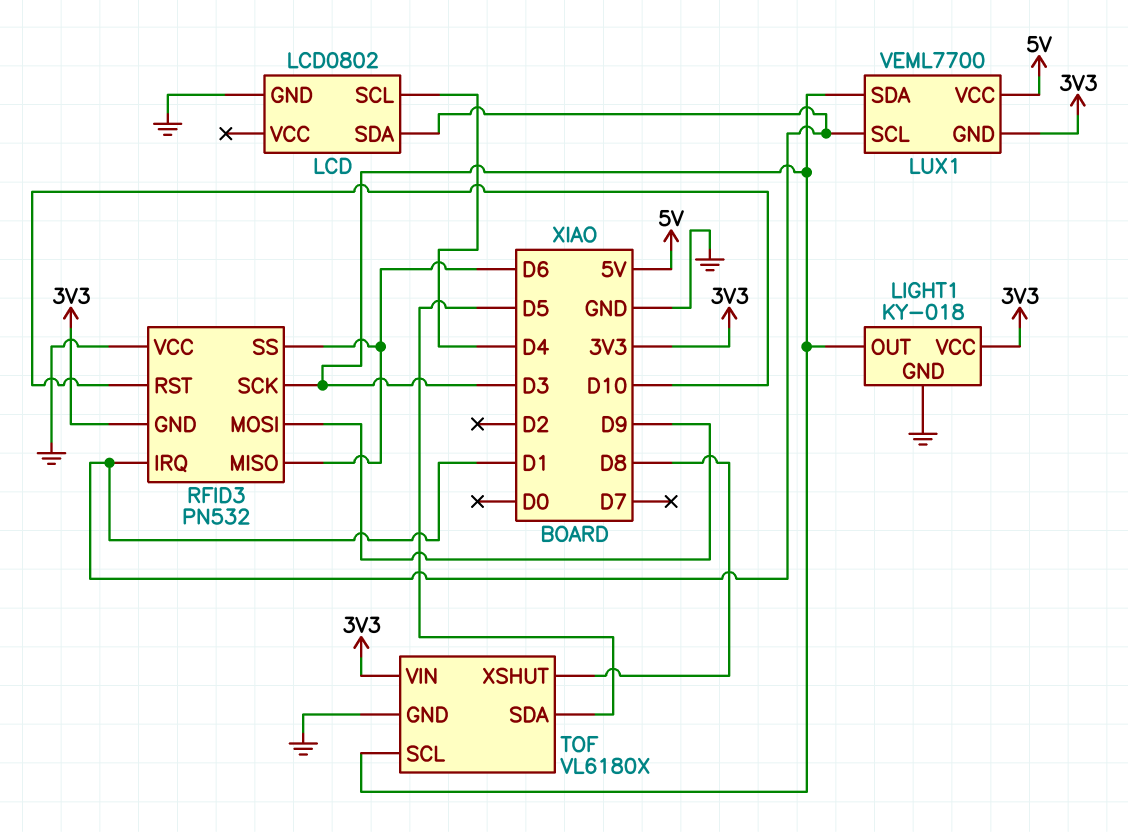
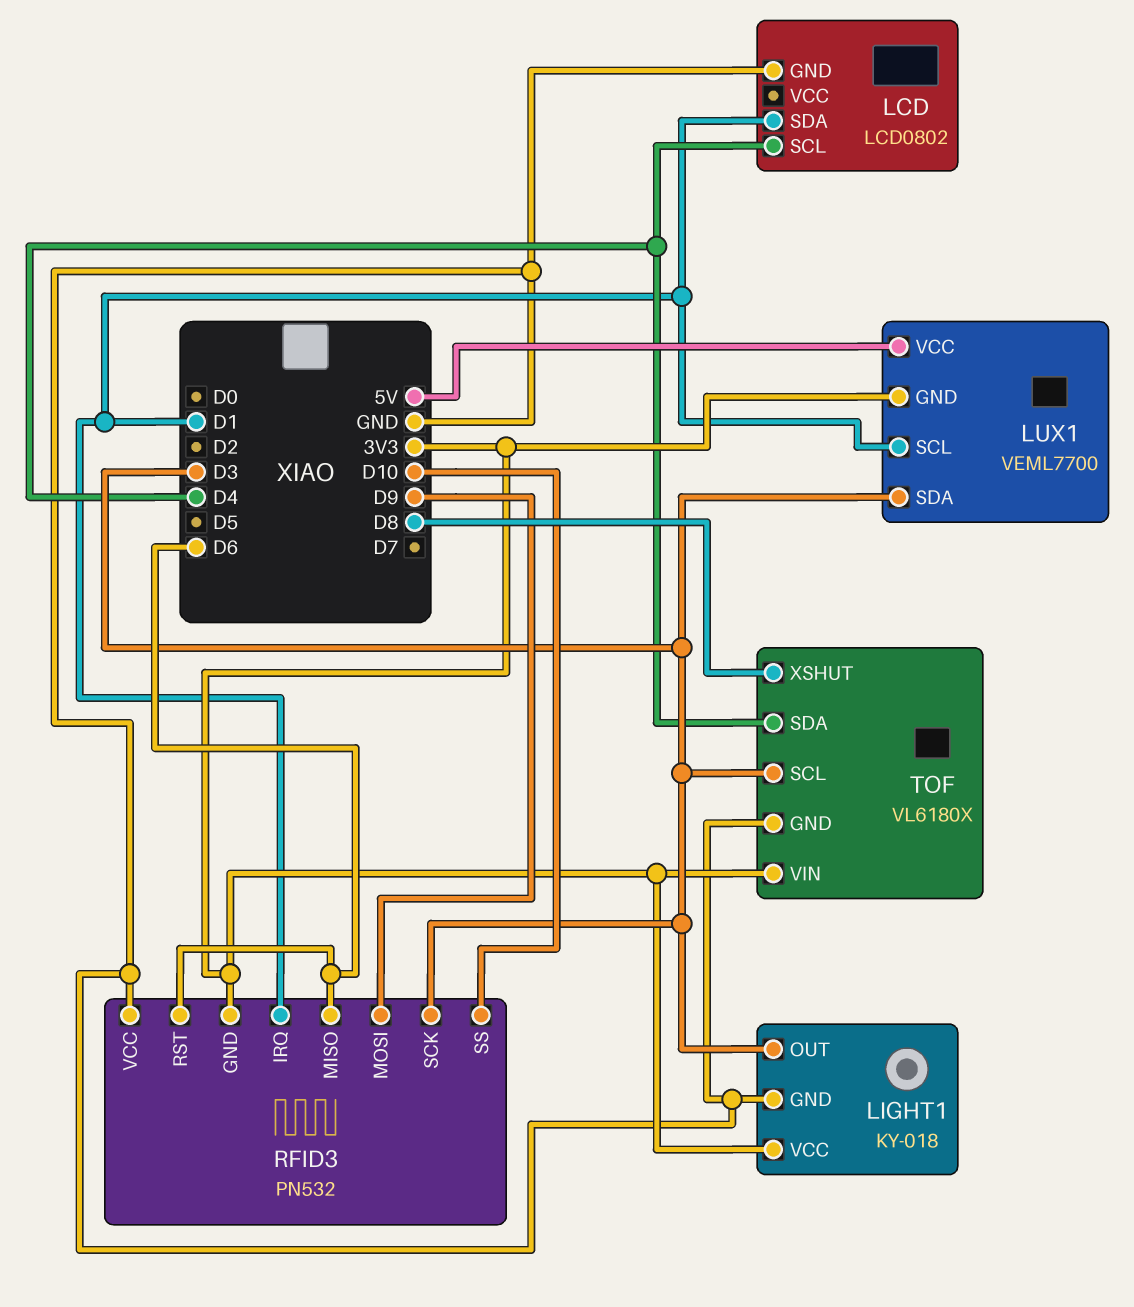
RFID3 pin RST: D10 -> D6
RFID3 pin SS: D6 -> D10
TOF pin SDA: D5 -> D4

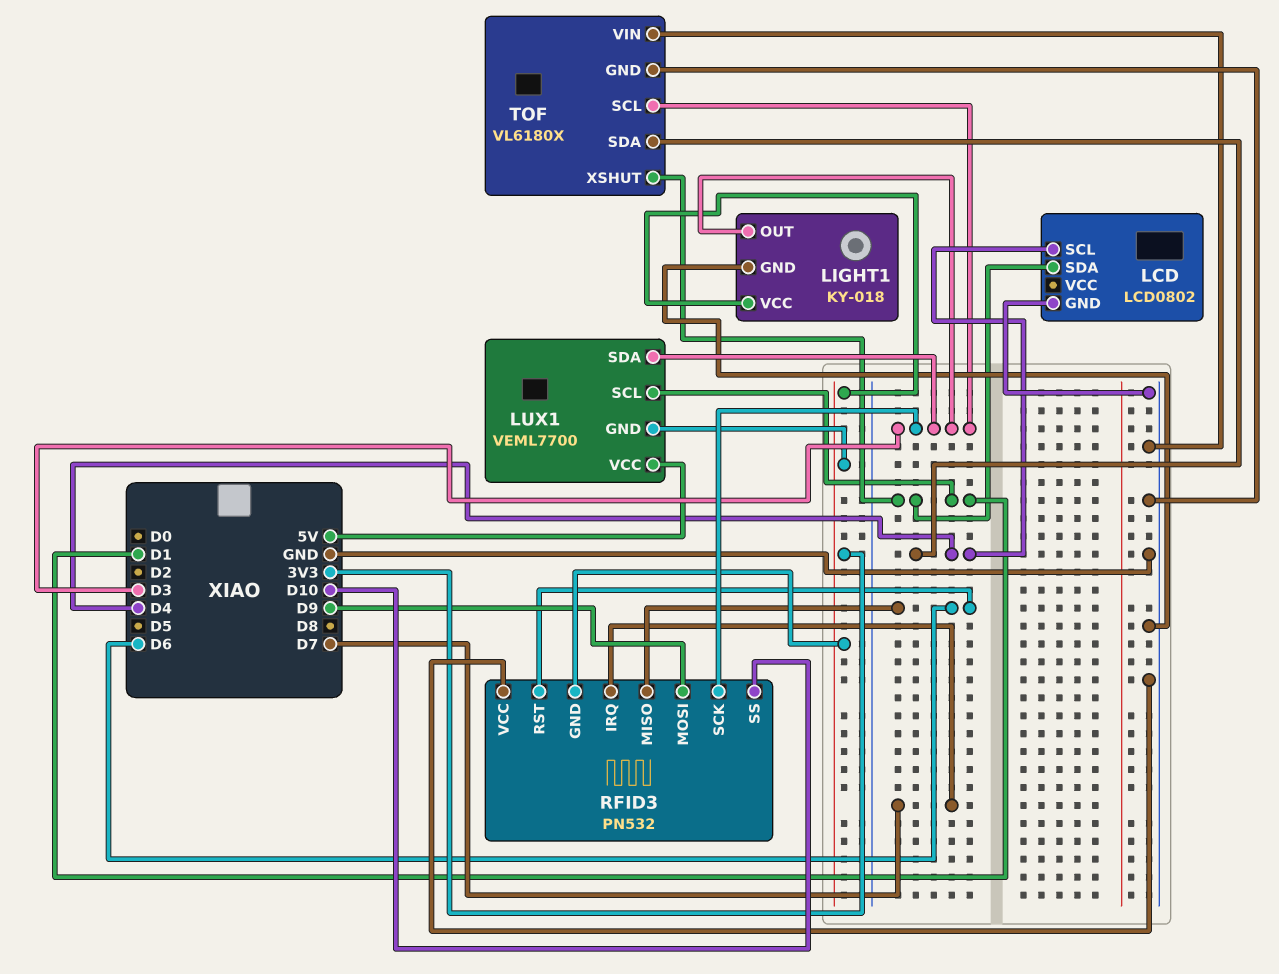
RFID3 pin IRQ: D1 -> D7
TOF pin VIN: 3V3 -> GND
TOF pin XSHUT: D8 -> D1

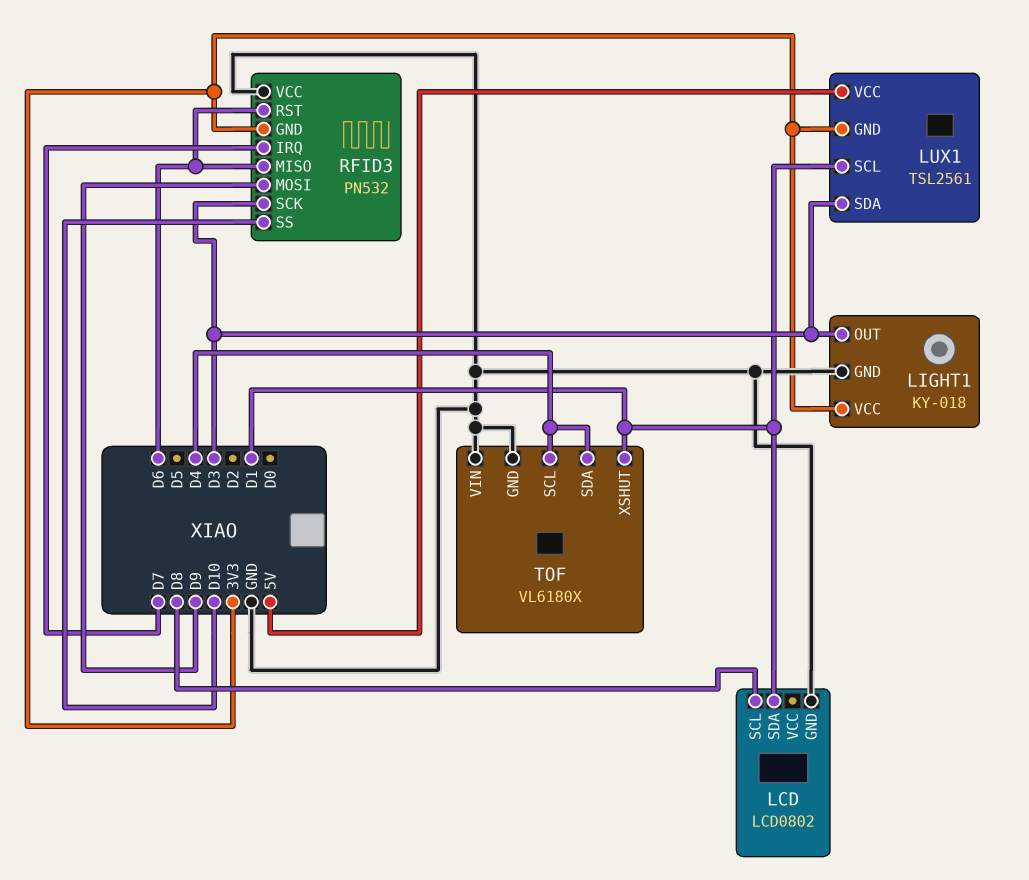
LCD pin SCL: D4 -> D8
LUX1: VEML7700 -> TSL2561
TOF pin SCL: D3 -> D4

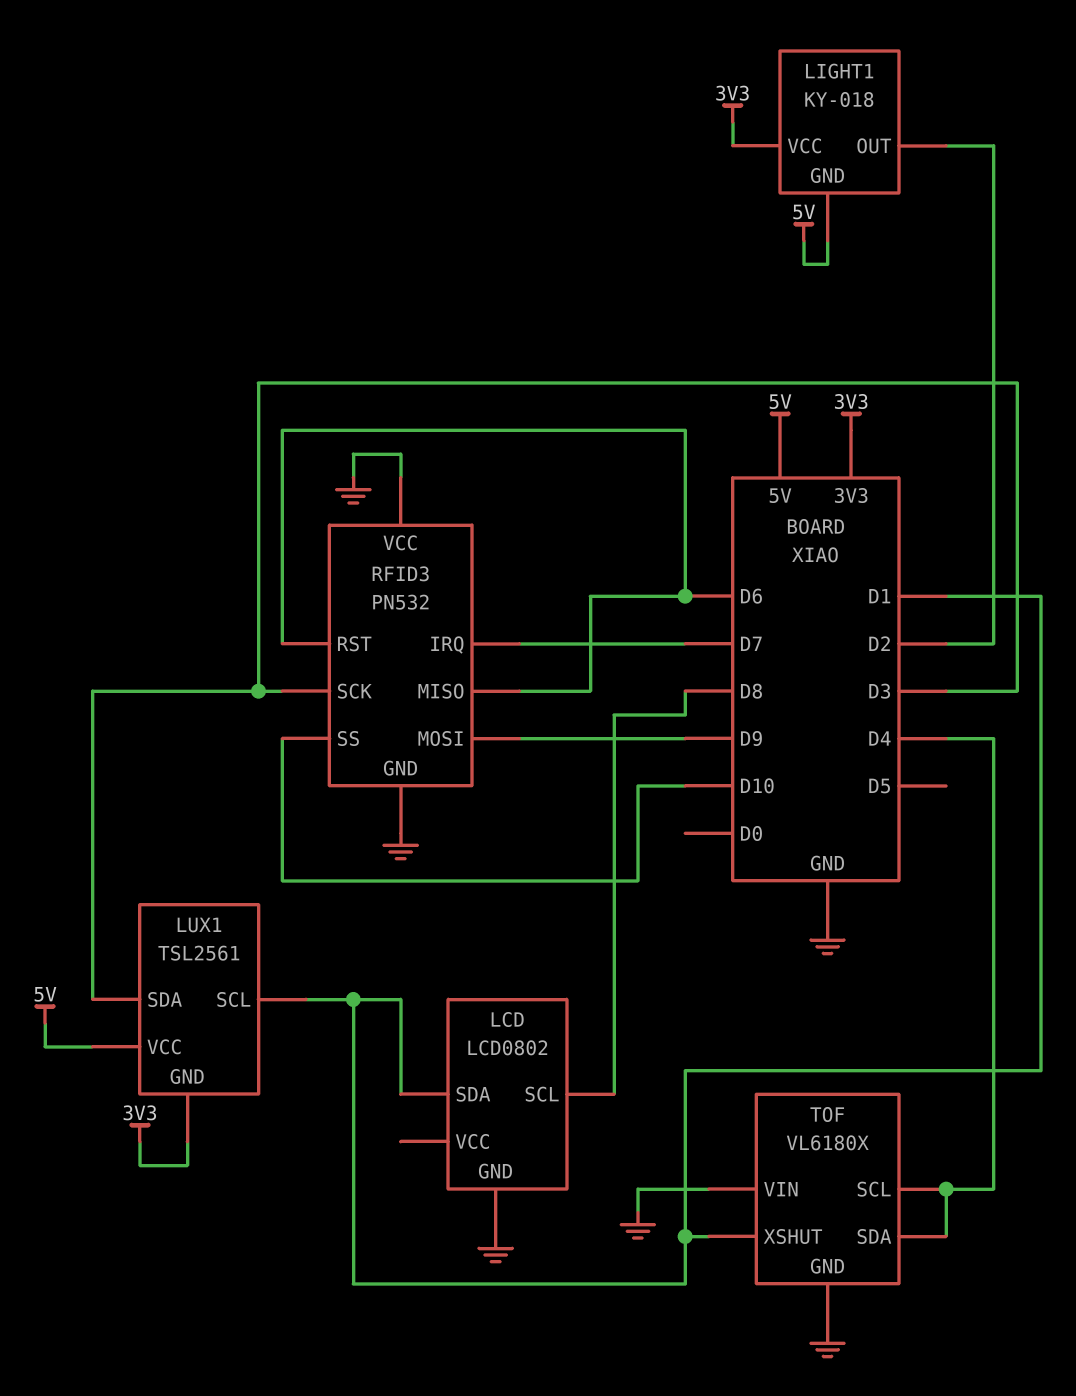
LIGHT1 pin GND: GND -> 5V
LIGHT1 pin OUT: D3 -> D2
RFID3 pin GND: 3V3 -> GND

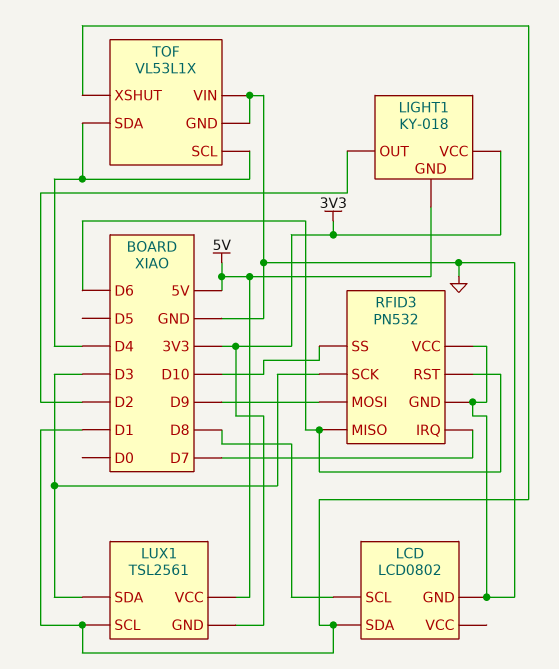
TOF: VL6180X -> VL53L1X

